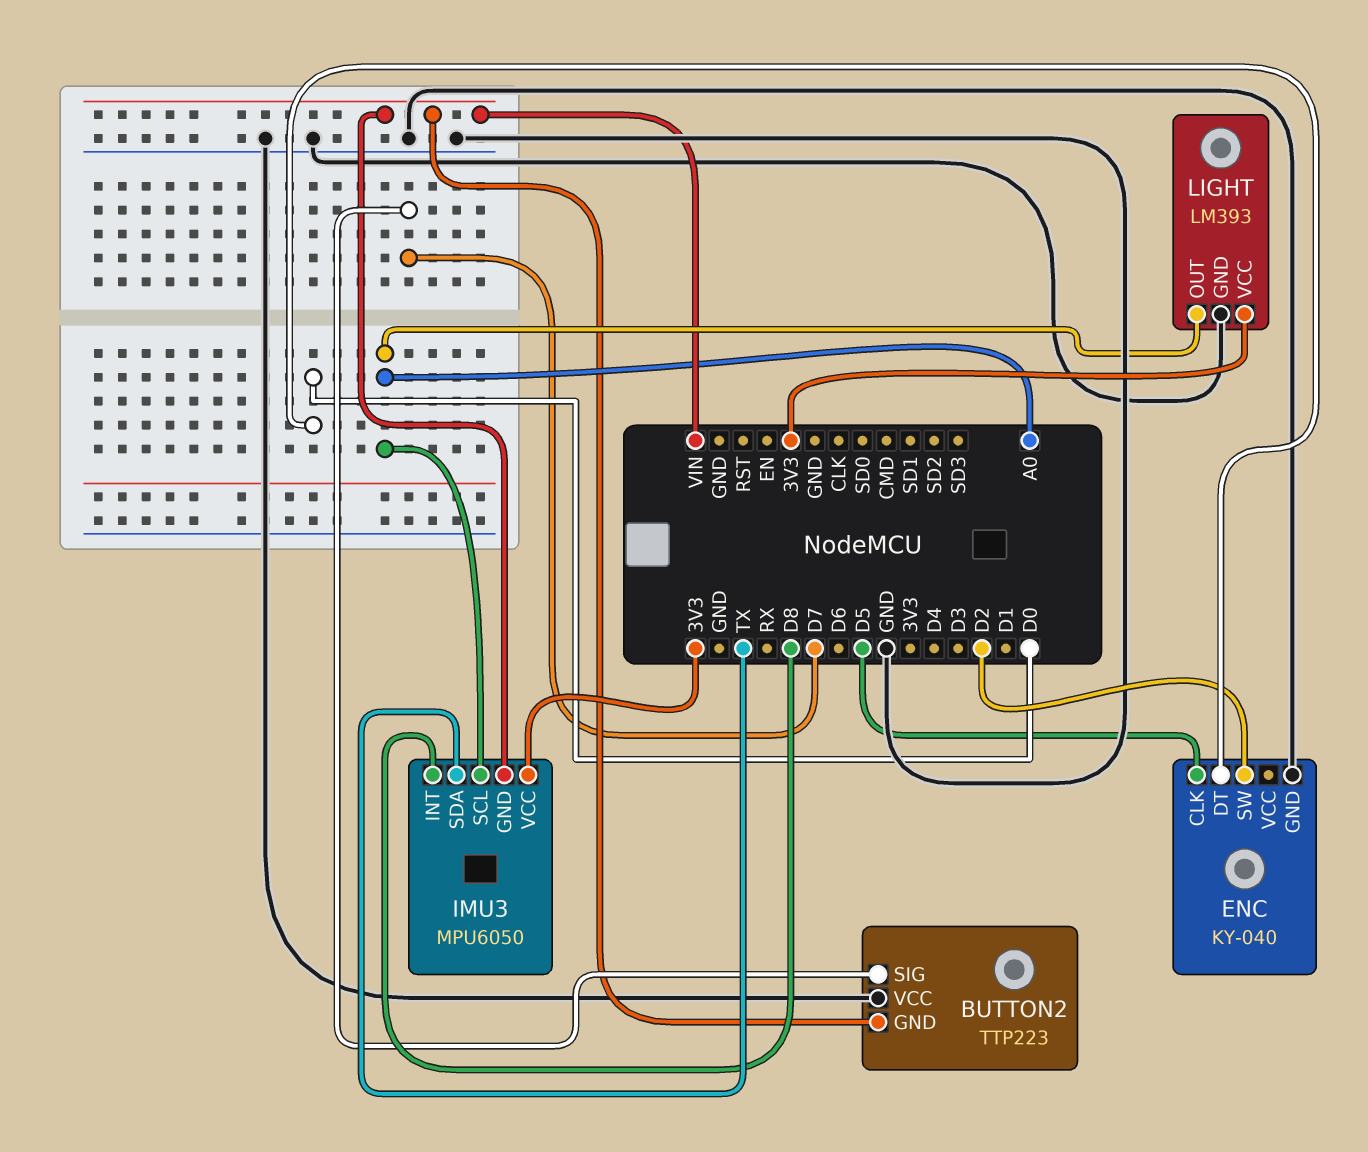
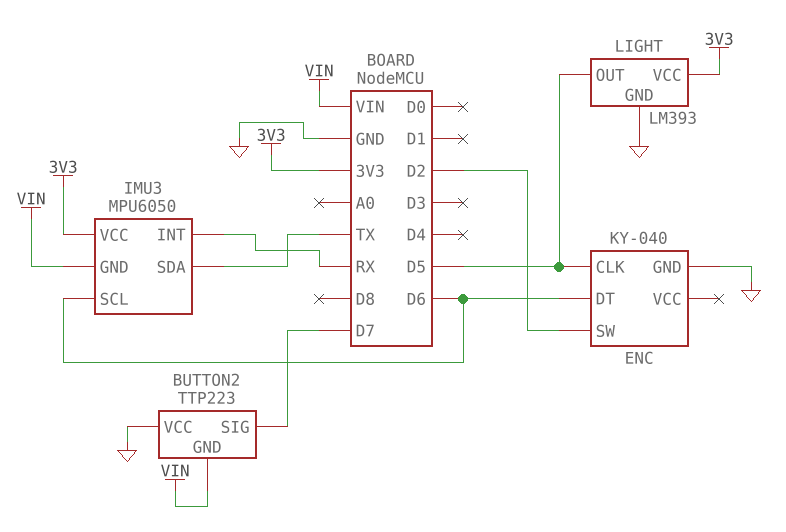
ENC pin DT: D0 -> D6
IMU3 pin INT: D8 -> RX
IMU3 pin SCL: A0 -> D6
LIGHT pin OUT: A0 -> D5

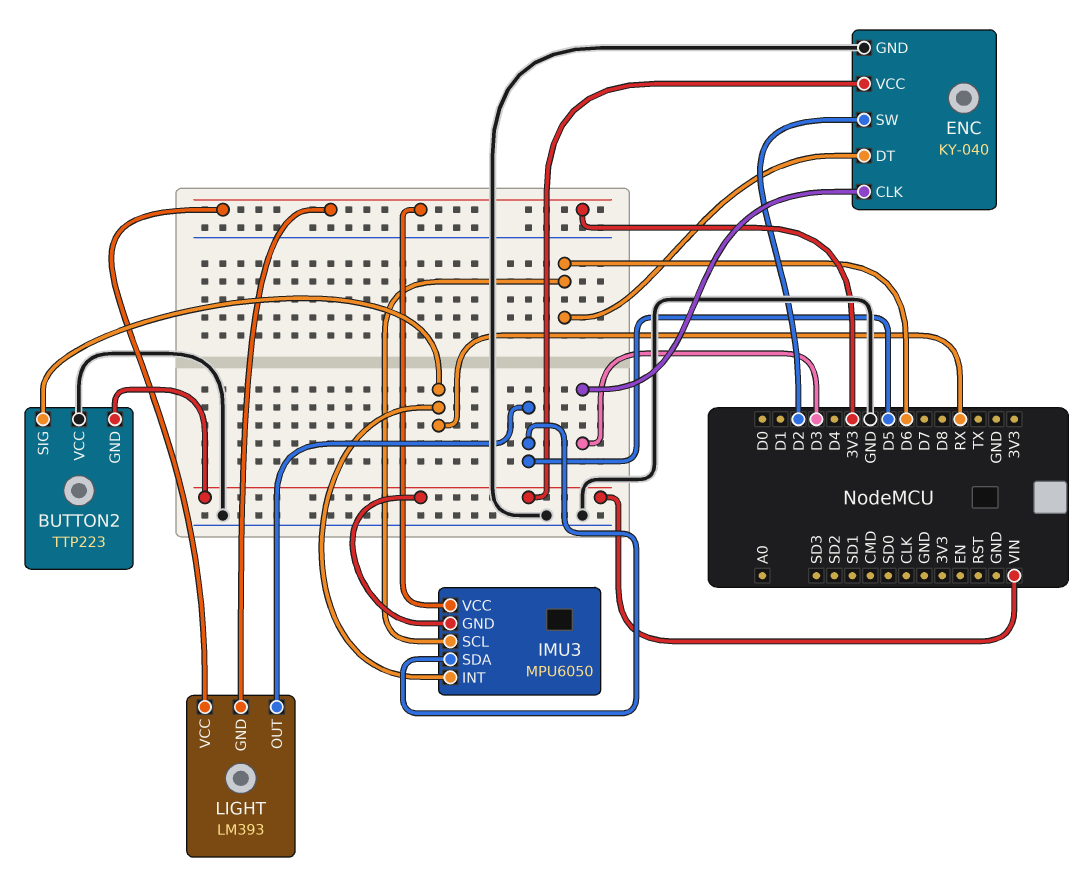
BUTTON2 pin SIG: D7 -> RX
ENC pin CLK: D5 -> D3
ENC pin VCC: none -> VIN
IMU3 pin SDA: TX -> D5
LIGHT pin GND: GND -> 3V3

